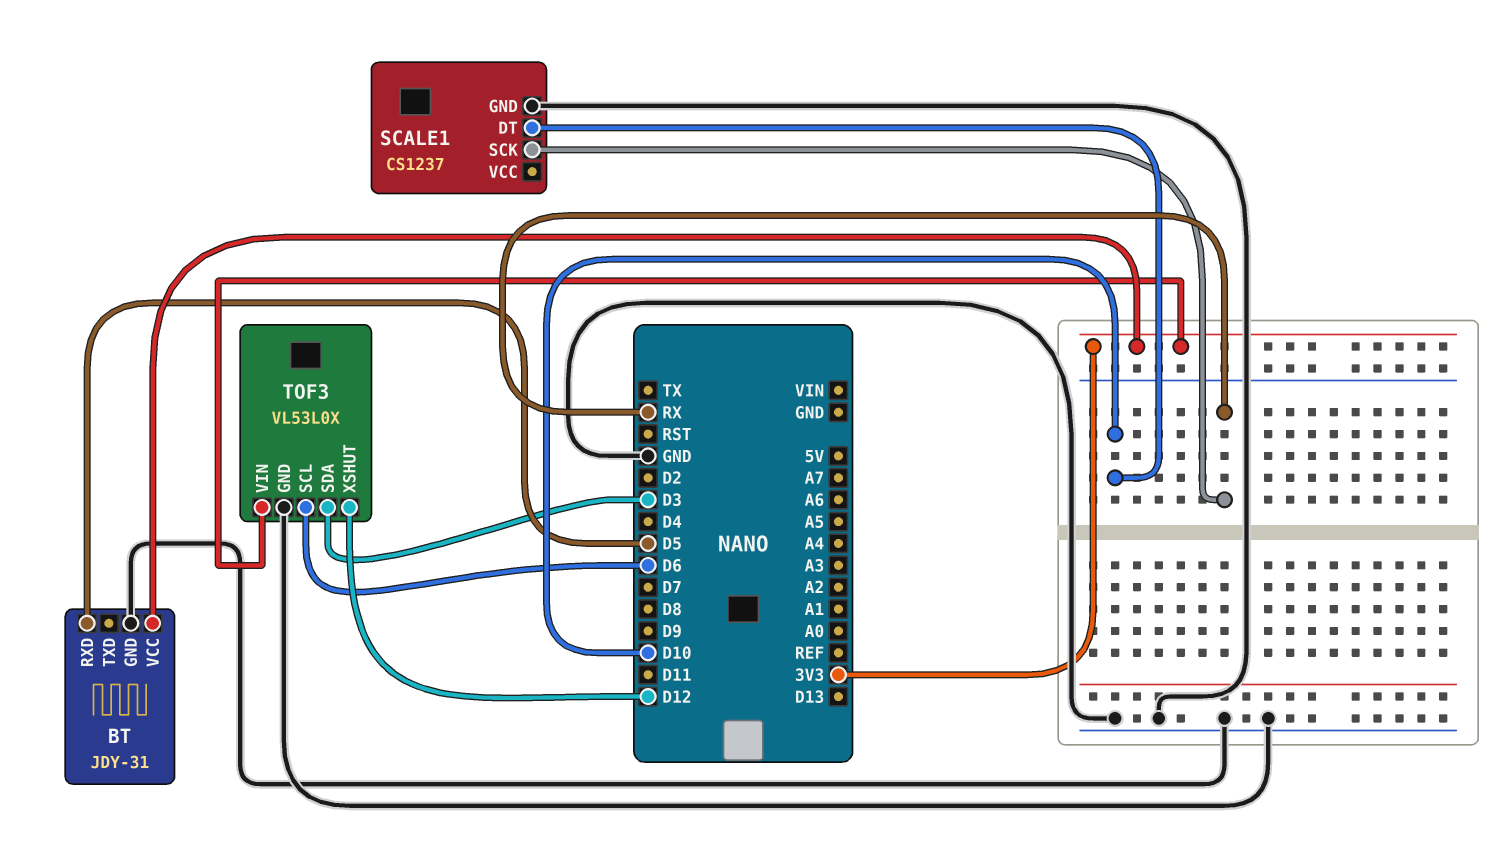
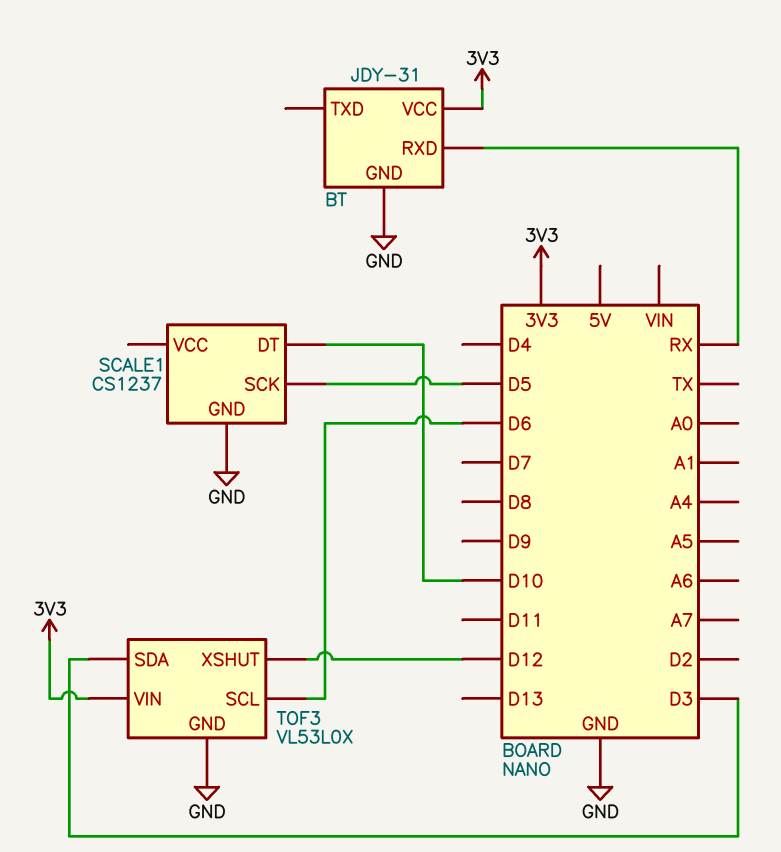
BT pin RXD: D5 -> RX
SCALE1 pin SCK: RX -> D5

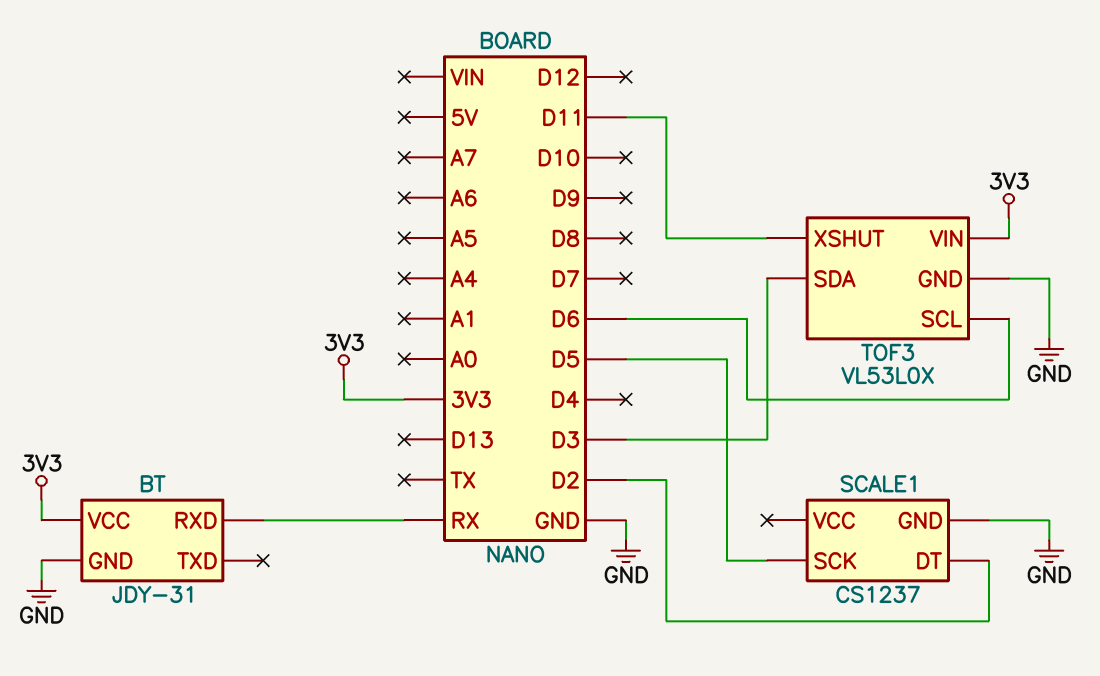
SCALE1 pin DT: D10 -> D2
TOF3 pin XSHUT: D12 -> D11

